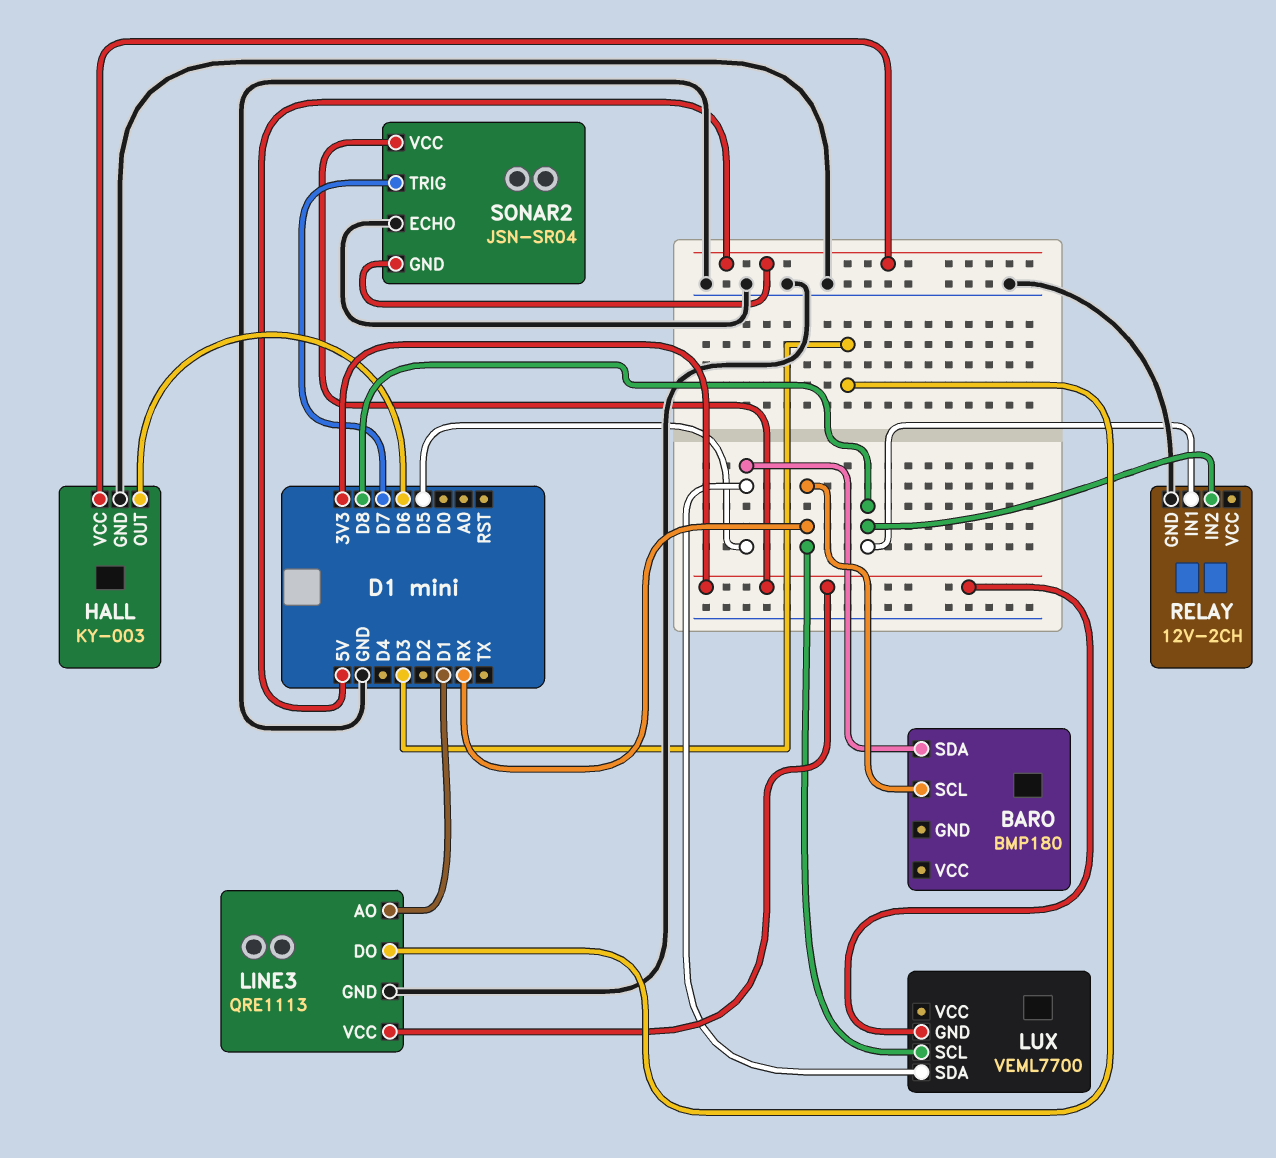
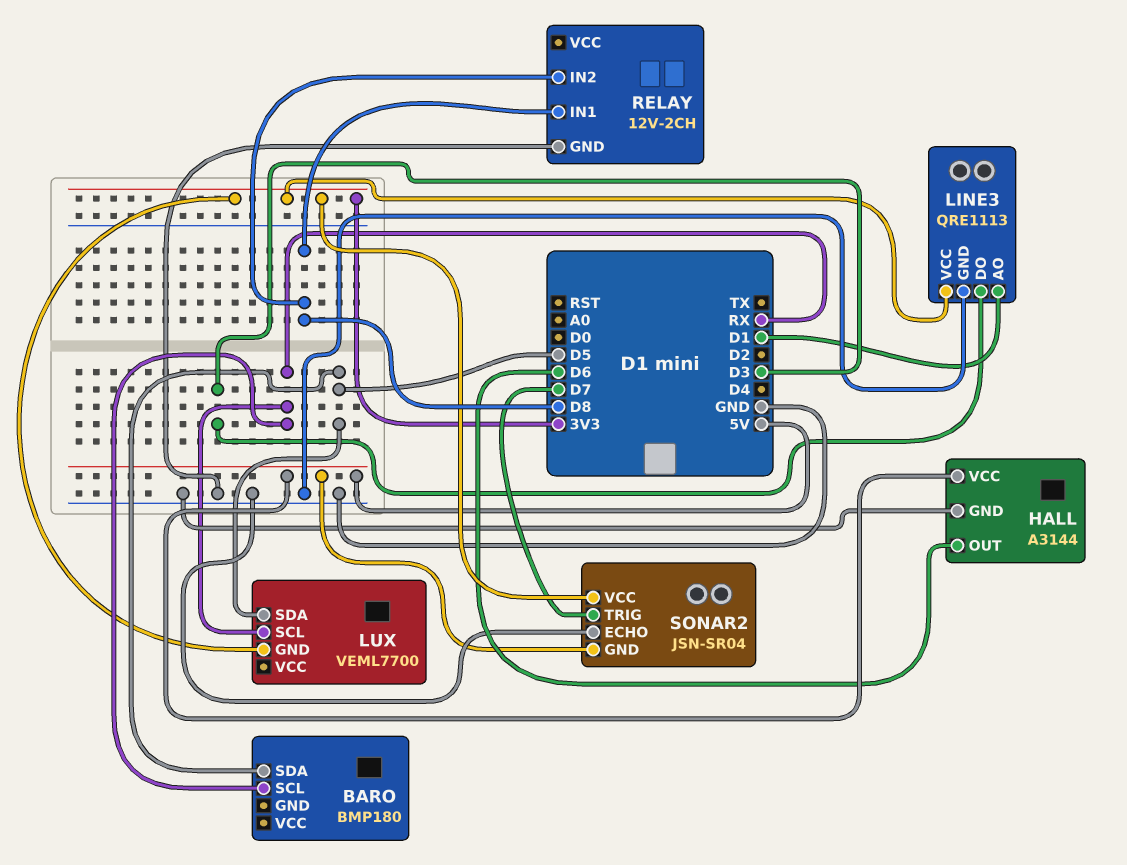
HALL: KY-003 -> A3144

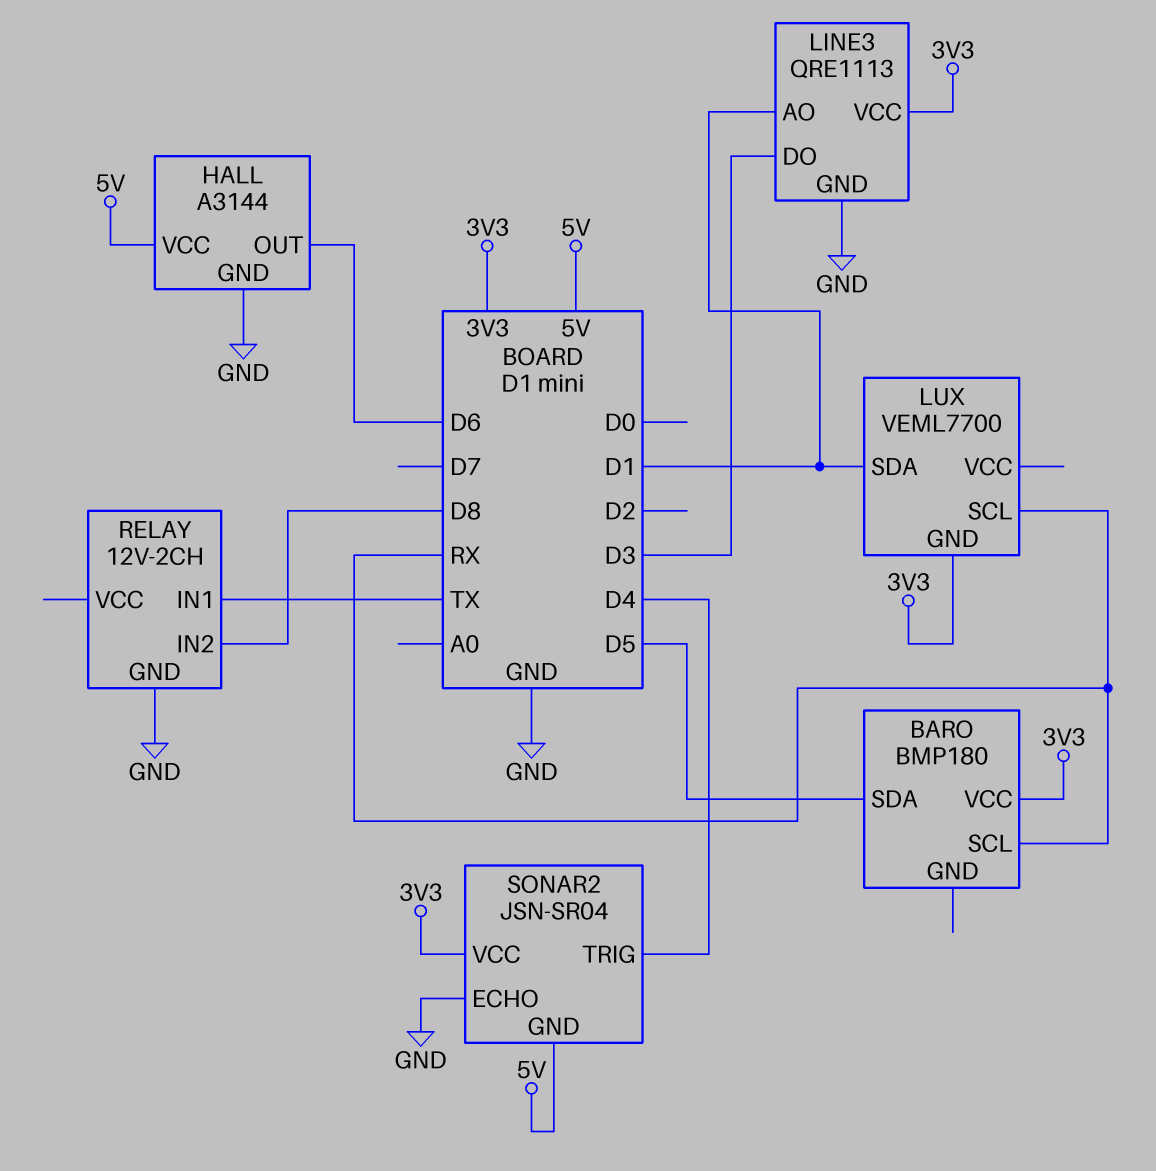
BARO pin VCC: none -> 3V3
LUX pin SDA: D5 -> D1
RELAY pin IN1: D8 -> TX
SONAR2 pin TRIG: D7 -> D4

